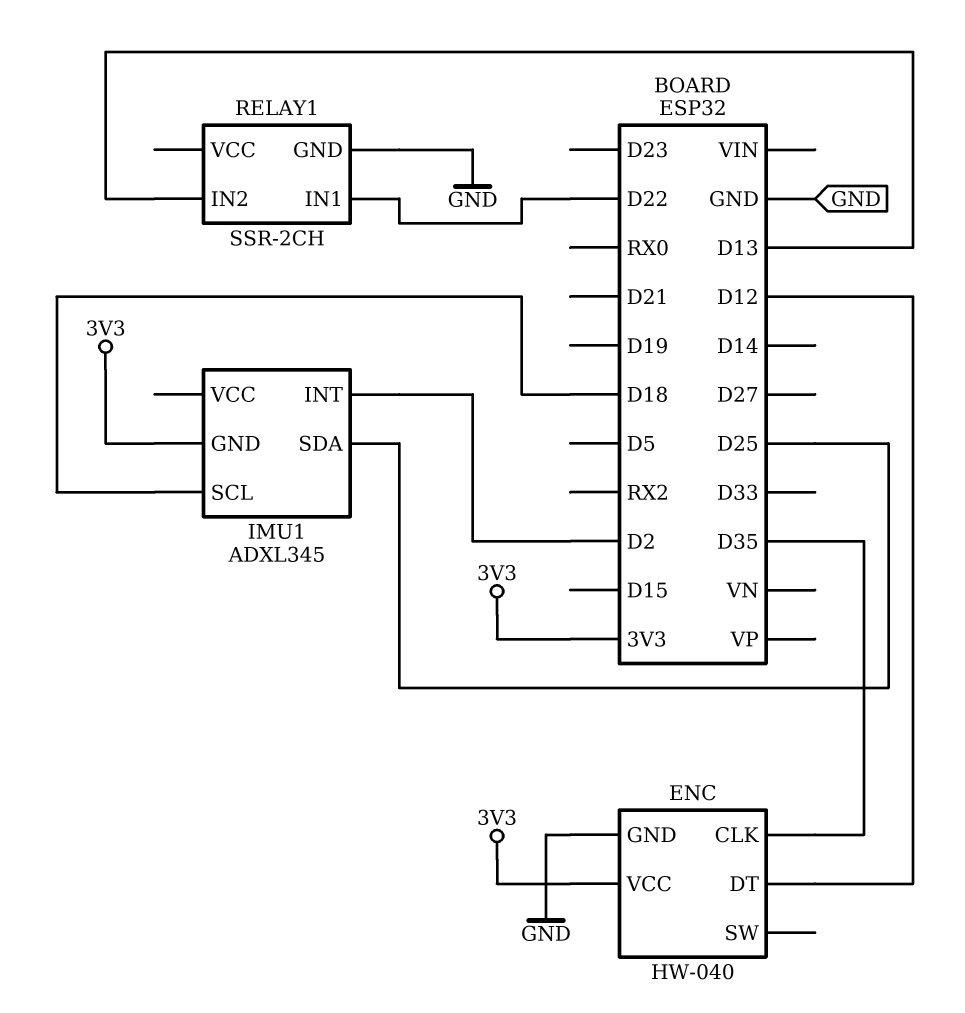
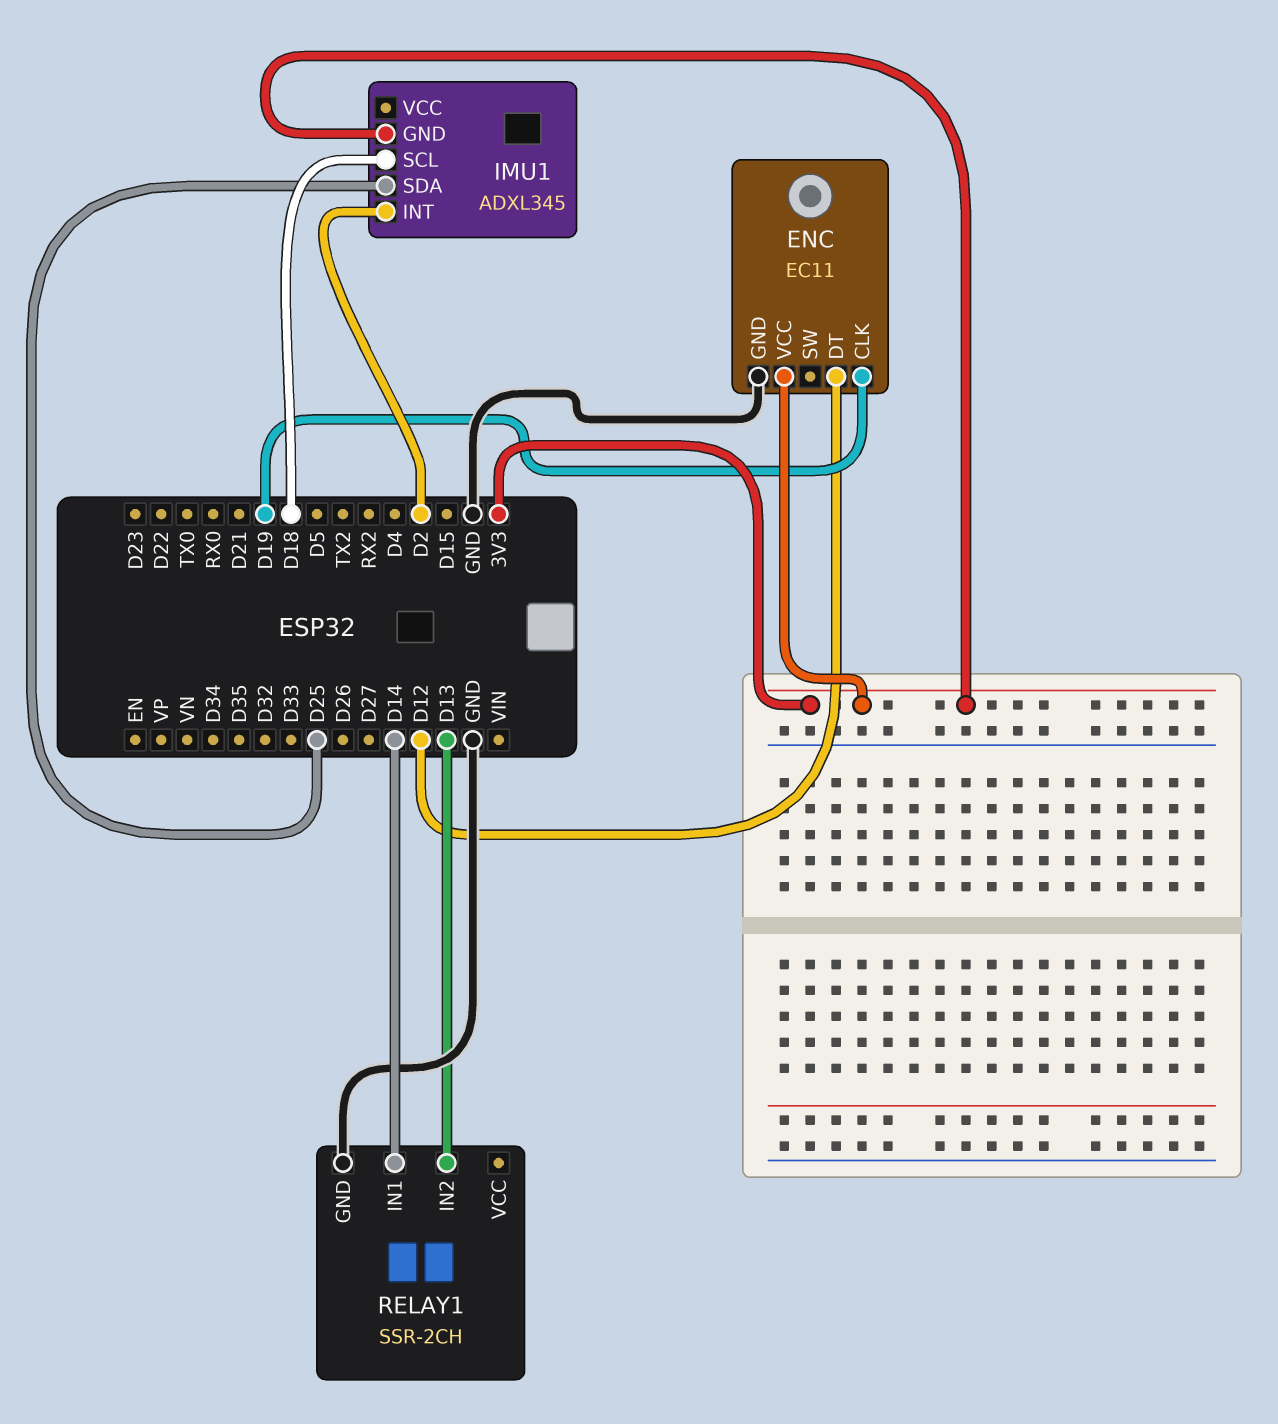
ENC: HW-040 -> EC11
ENC pin CLK: D35 -> D19
RELAY1 pin IN1: D22 -> D14

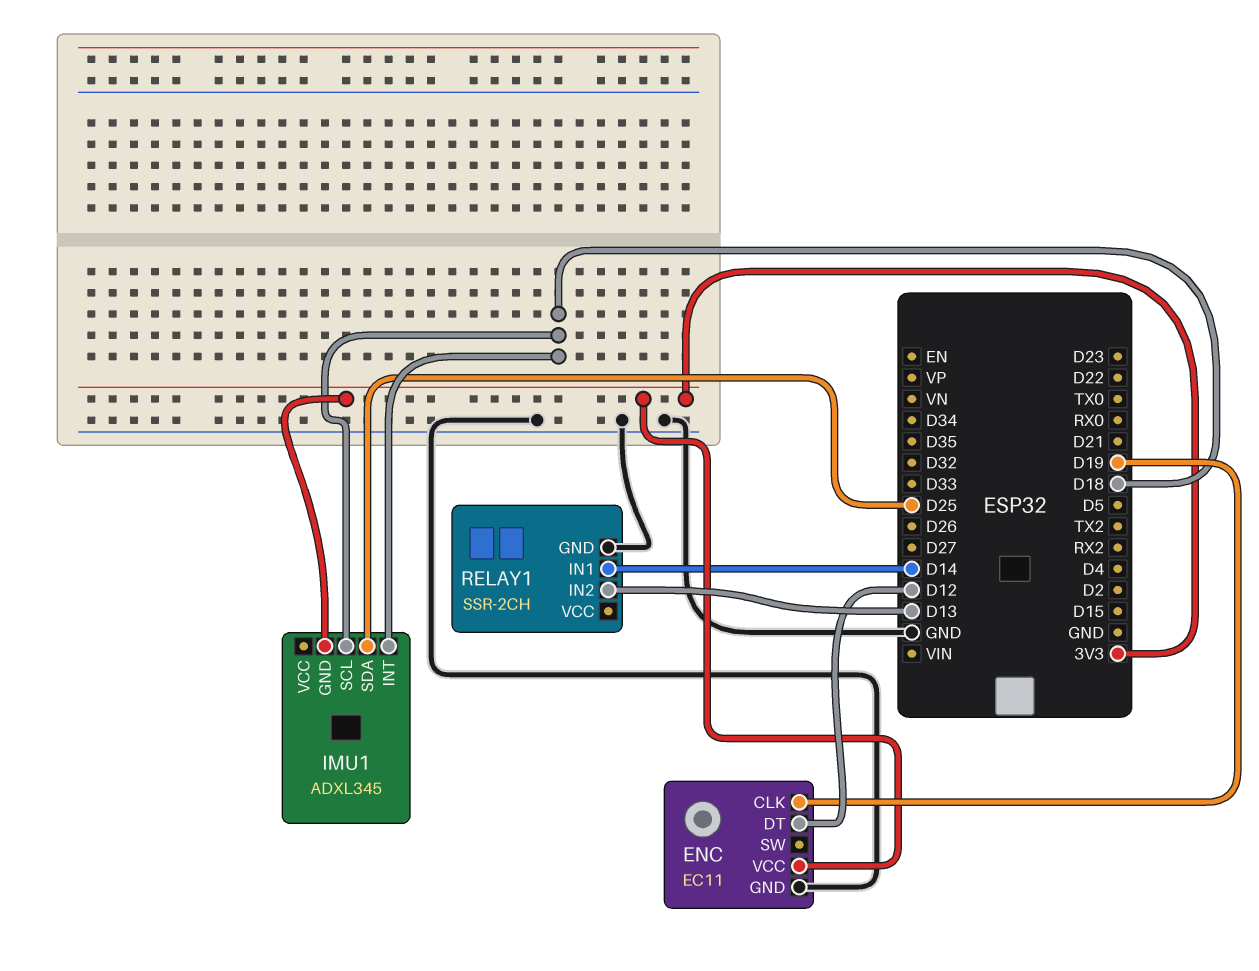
IMU1 pin INT: D2 -> D18

